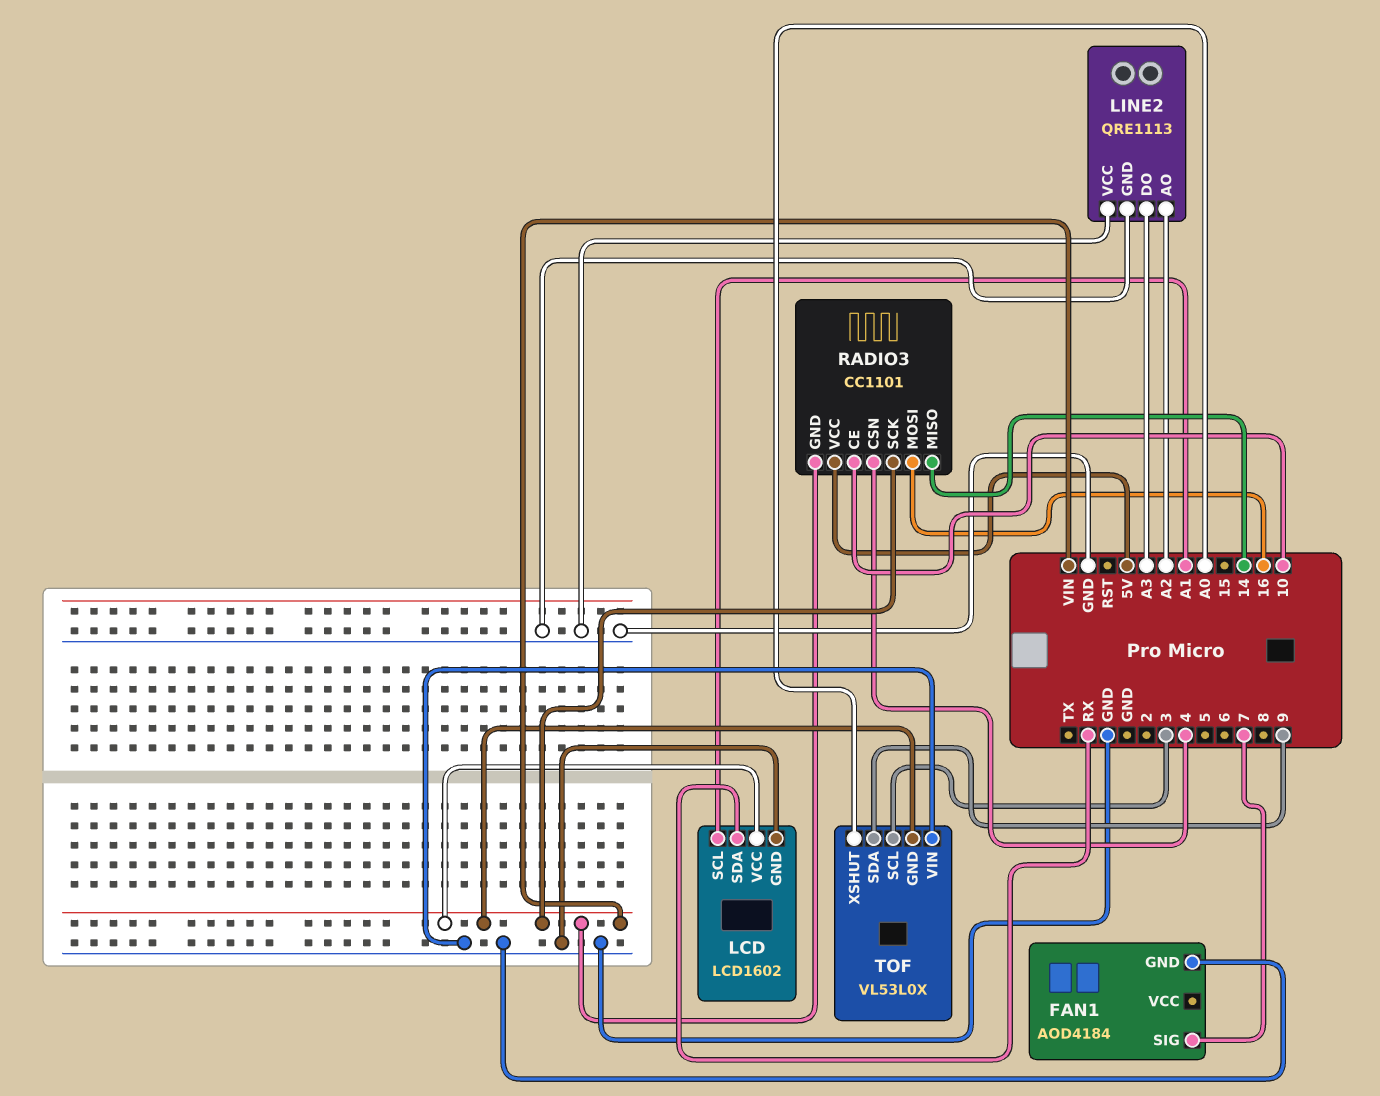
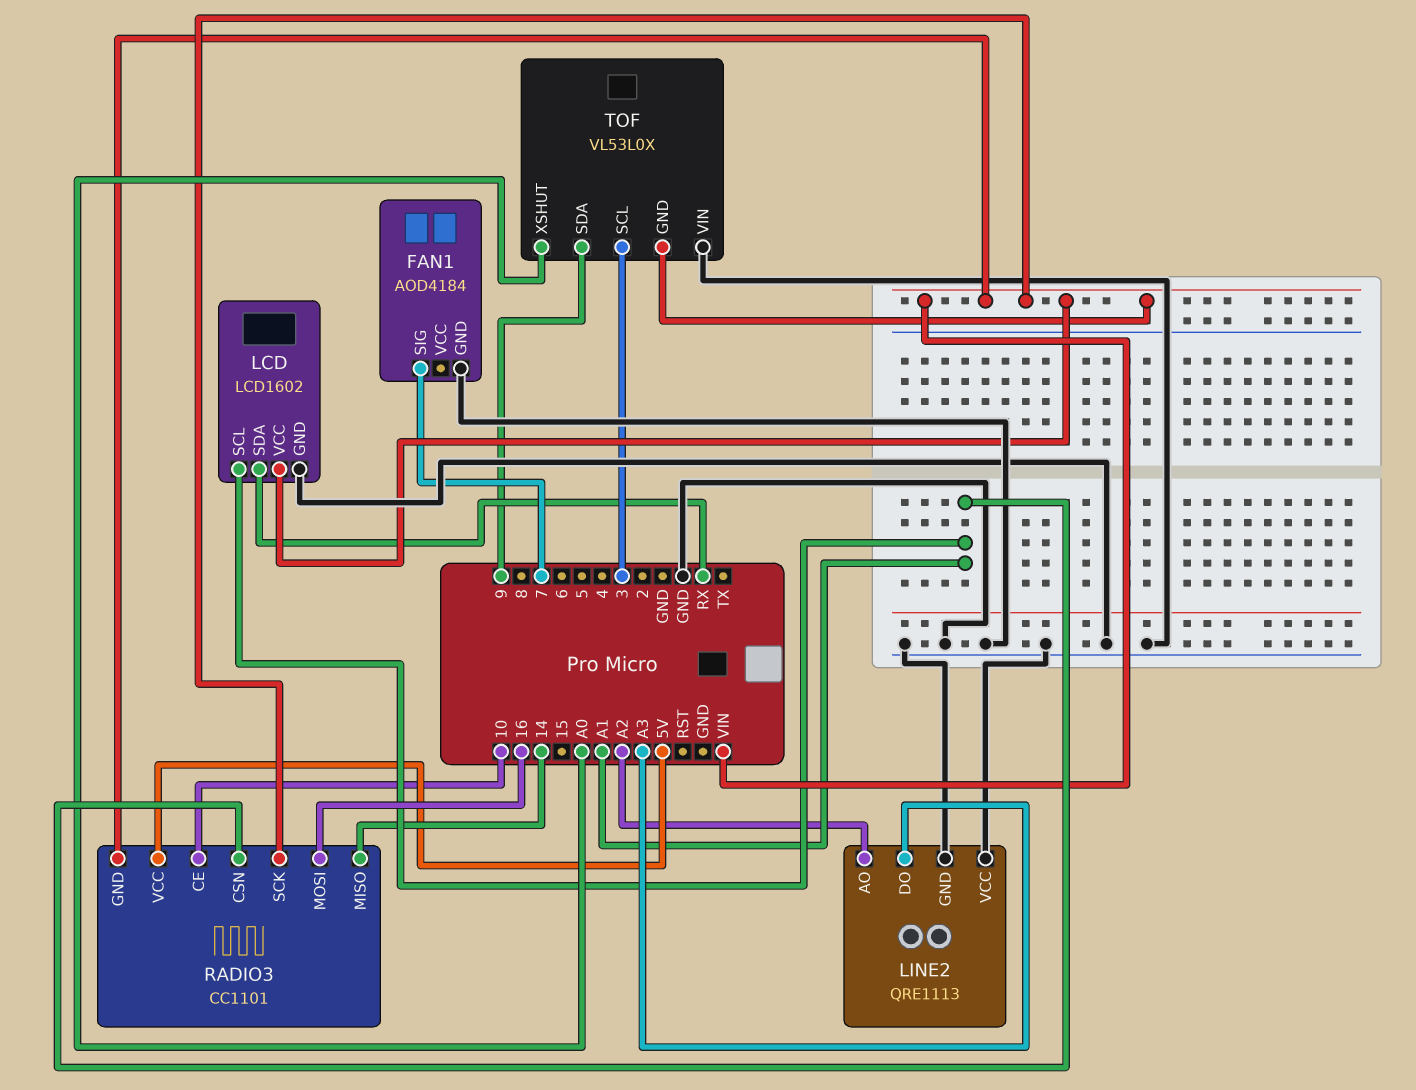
RADIO3 pin CSN: 4 -> A1

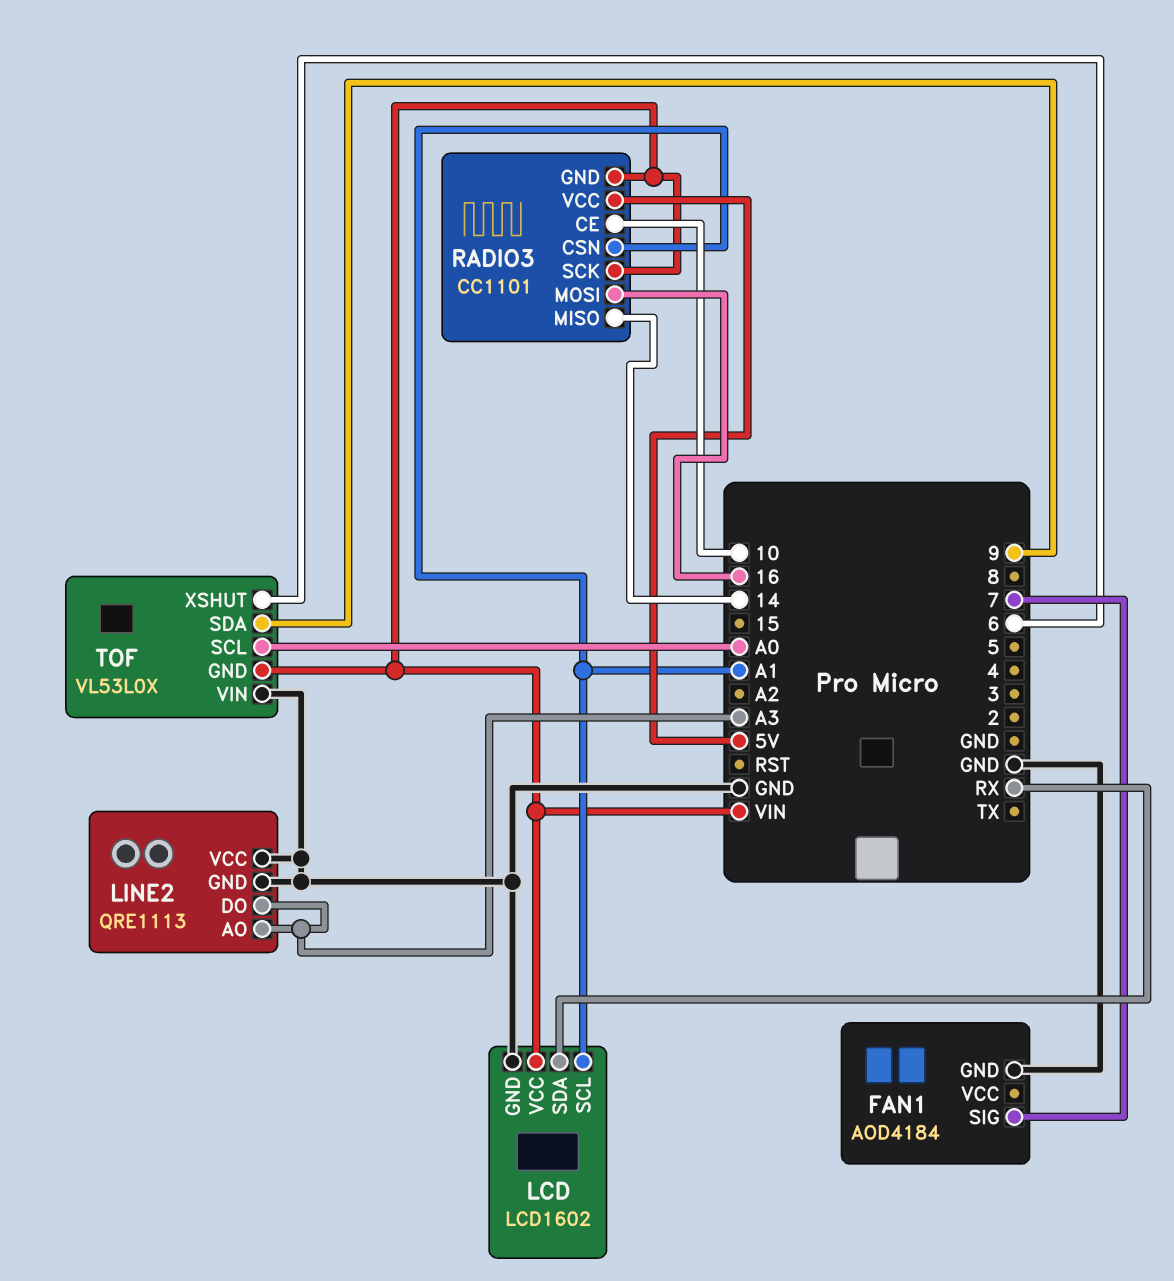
LINE2 pin AO: A2 -> A3
TOF pin SCL: 3 -> A0
TOF pin XSHUT: A0 -> 6

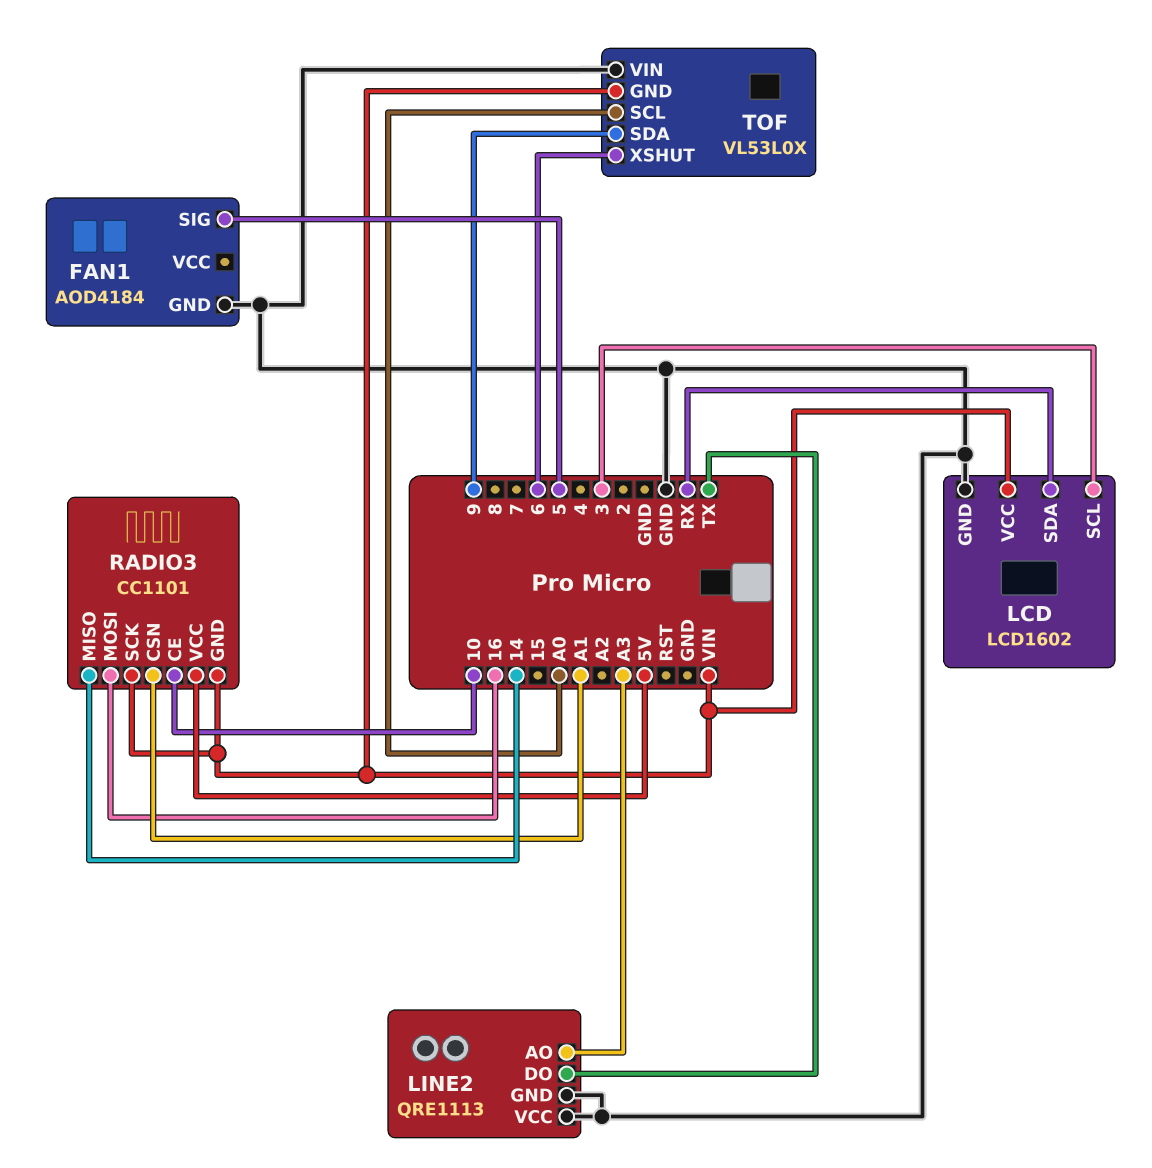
FAN1 pin SIG: 7 -> 5
LCD pin SCL: A1 -> 3
LINE2 pin DO: A3 -> TX

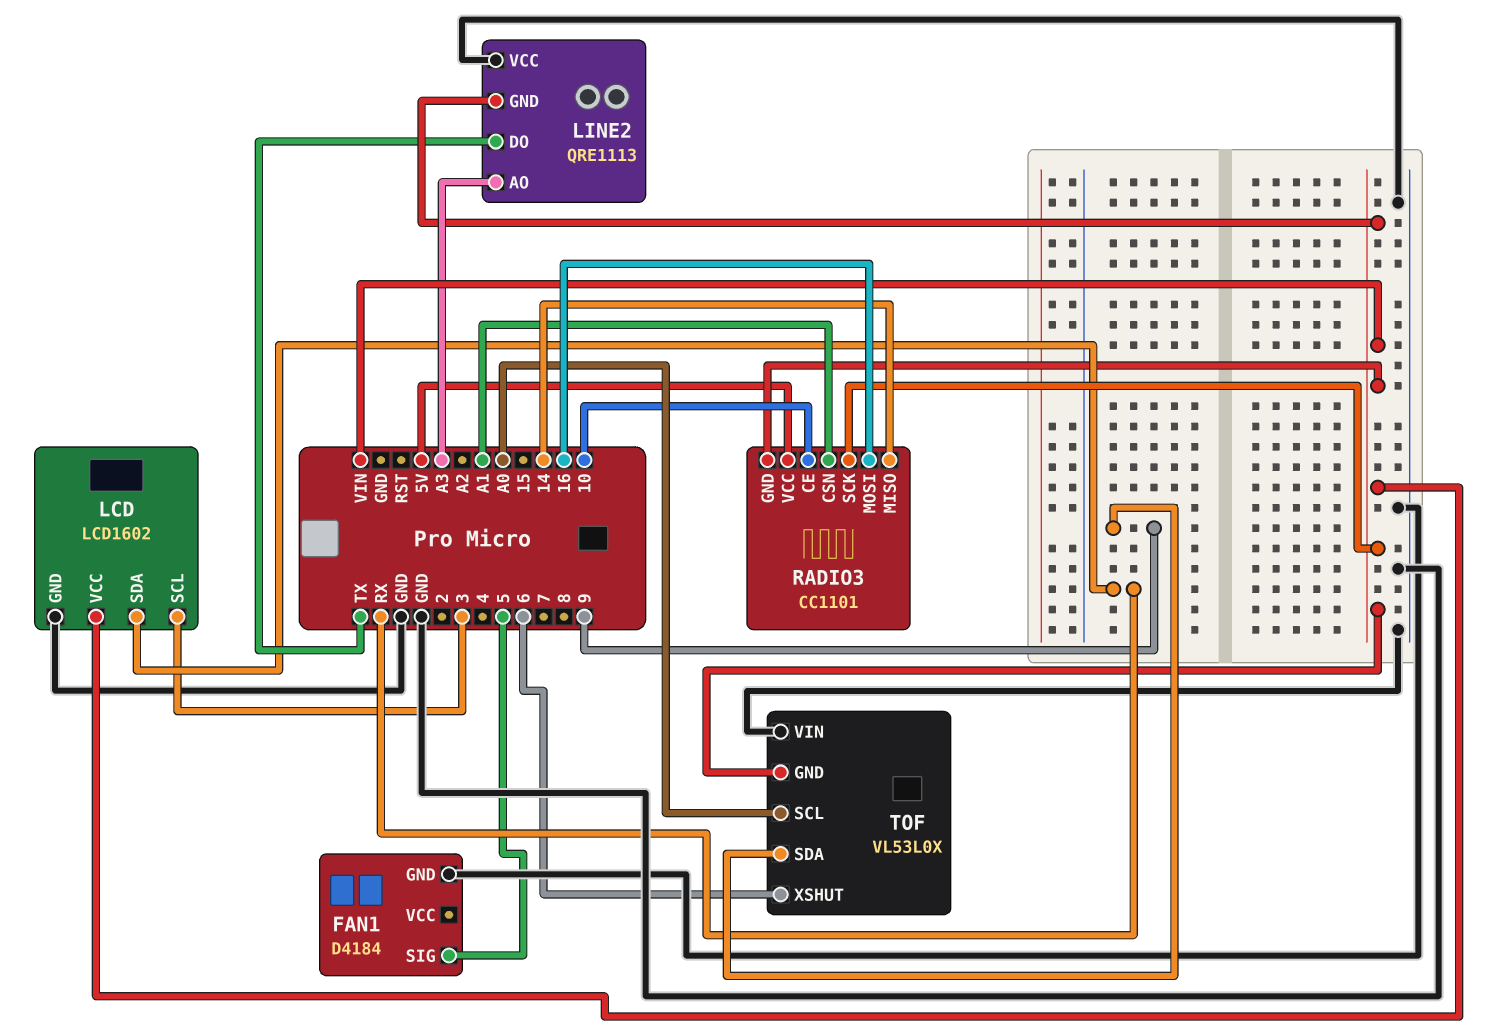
FAN1: AOD4184 -> D4184
LINE2 pin GND: GND -> VIN

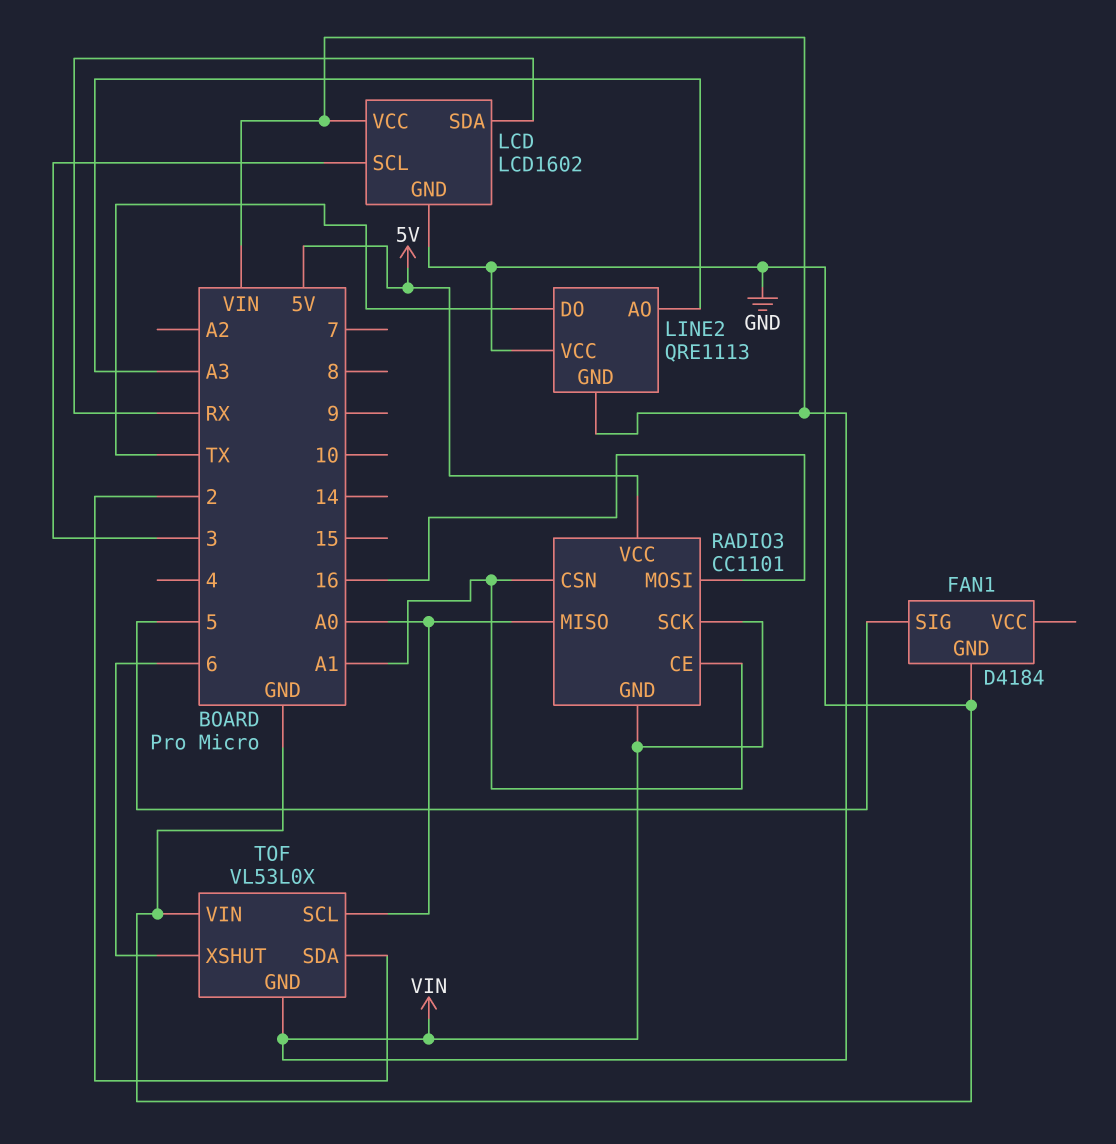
RADIO3 pin CE: 10 -> A1
RADIO3 pin MISO: 14 -> A0
TOF pin SDA: 9 -> 2

